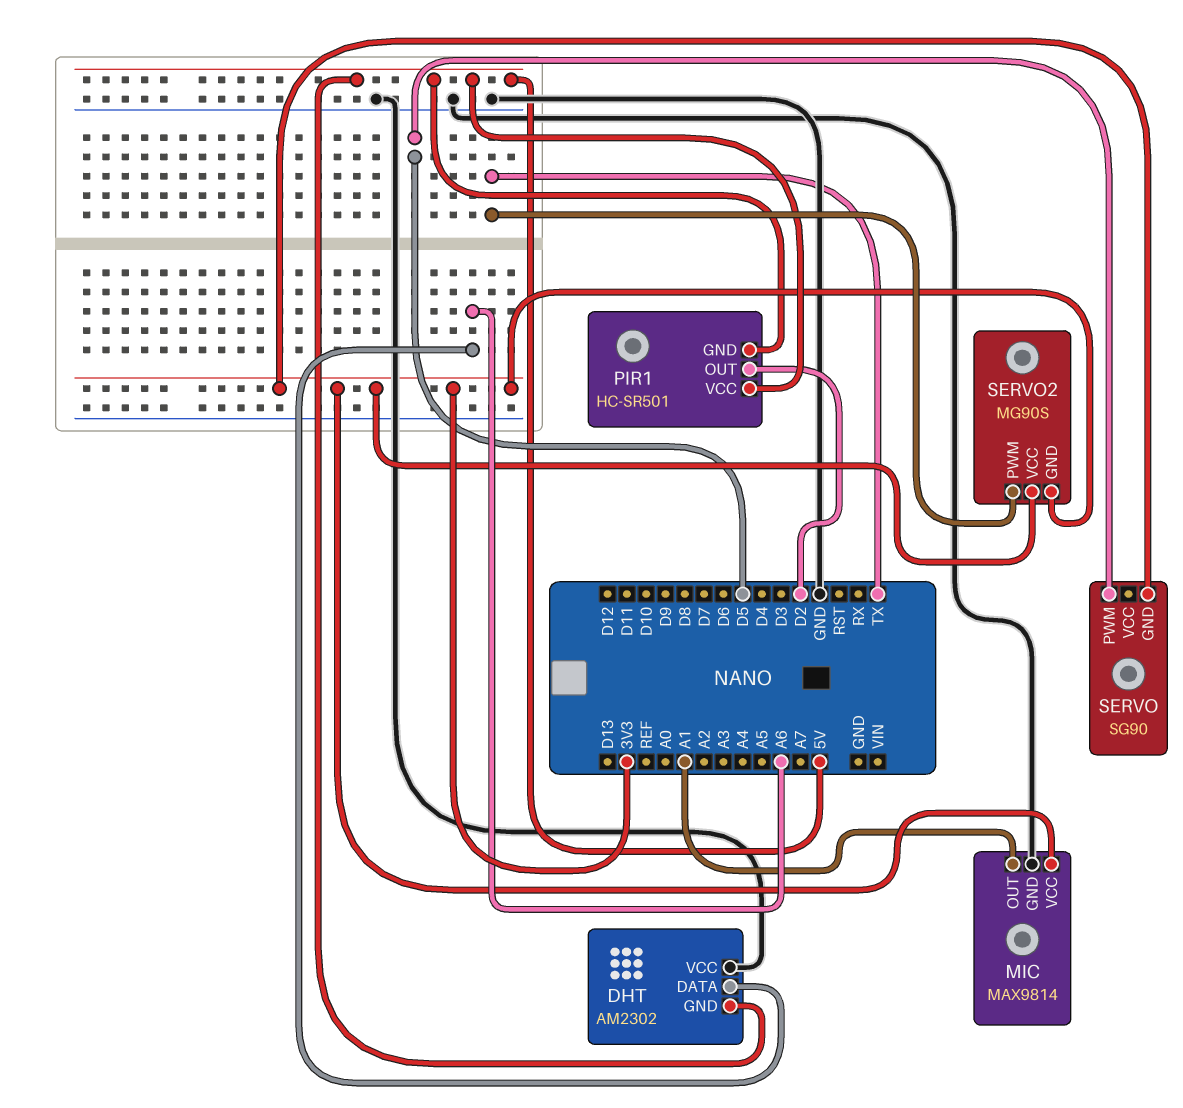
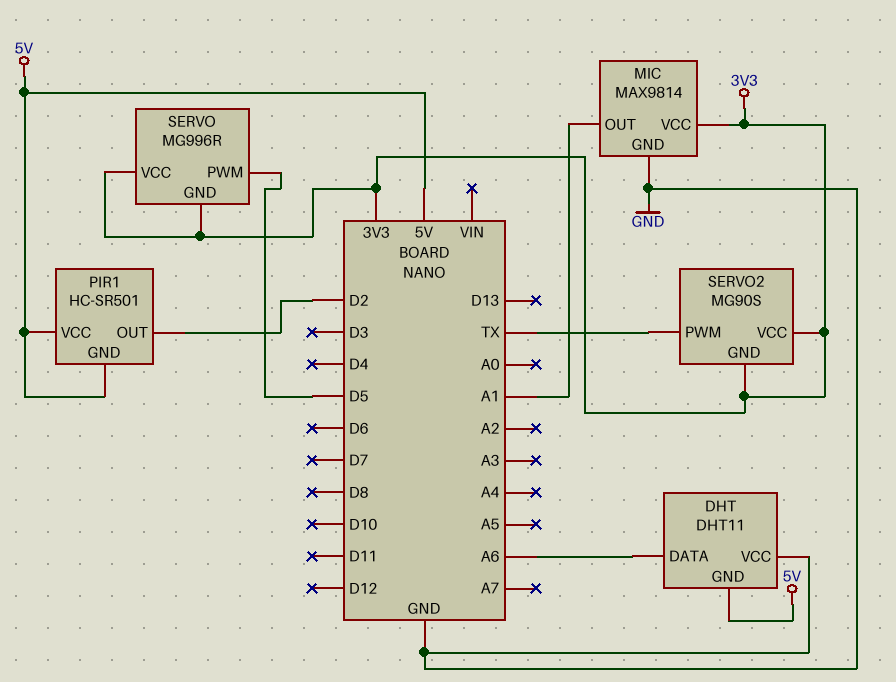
DHT: AM2302 -> DHT11
SERVO: SG90 -> MG996R
SERVO pin VCC: none -> 3V3

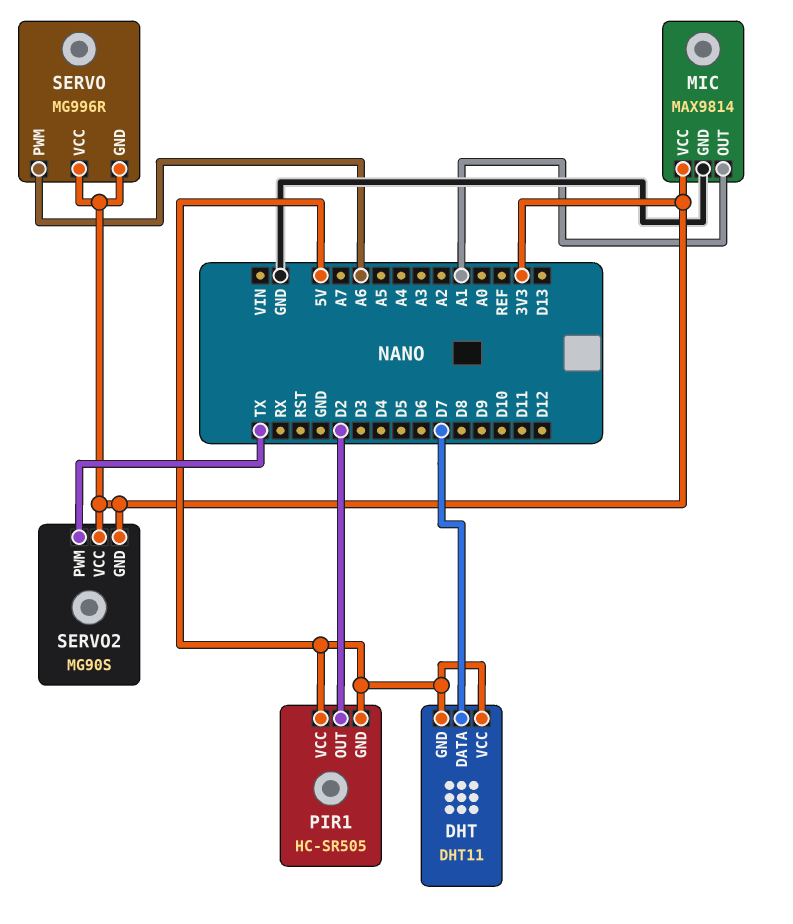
DHT pin DATA: A6 -> D7
DHT pin VCC: GND -> 5V
PIR1: HC-SR501 -> HC-SR505
SERVO pin PWM: D5 -> A6

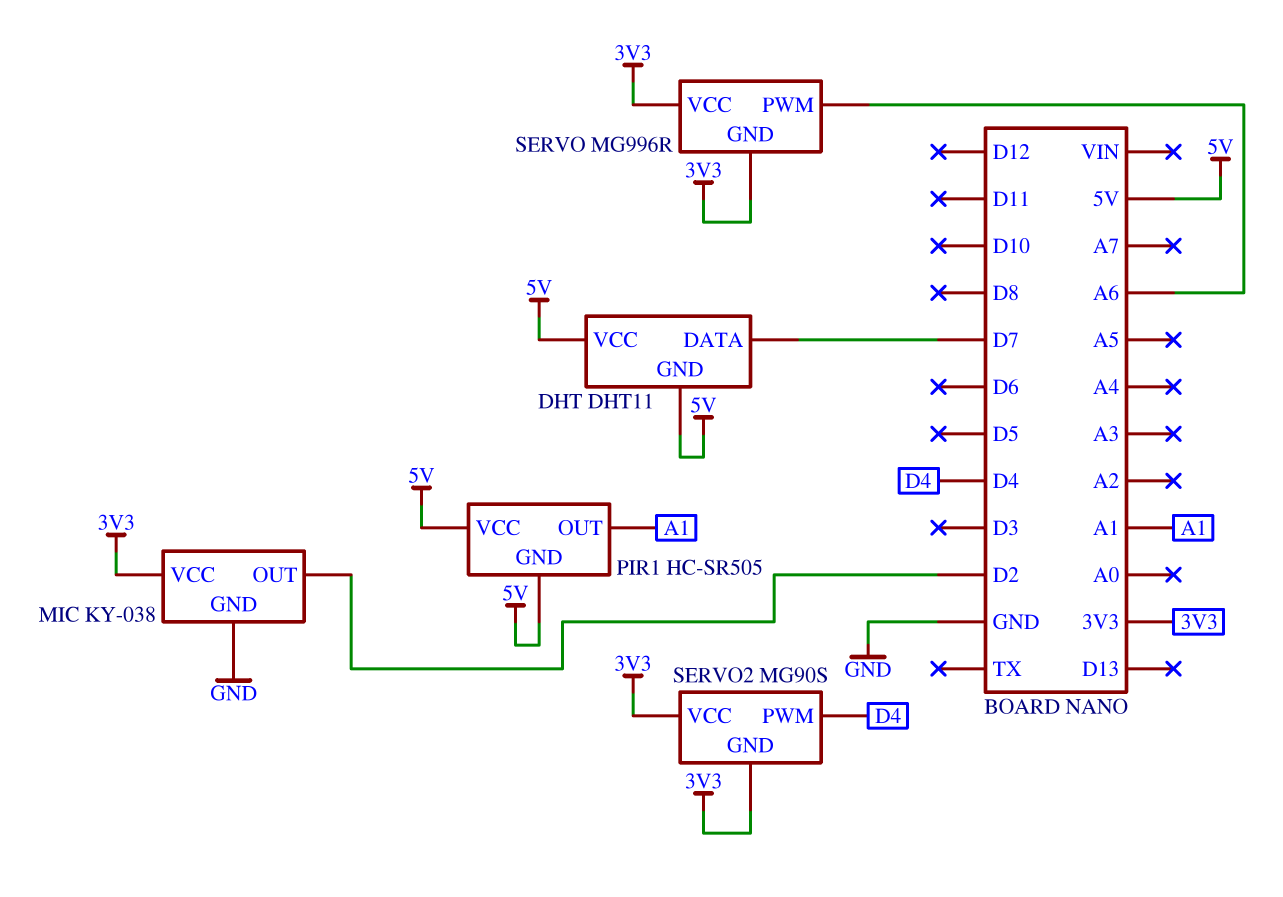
MIC: MAX9814 -> KY-038
MIC pin OUT: A1 -> D2
PIR1 pin OUT: D2 -> A1
SERVO2 pin PWM: TX -> D4

